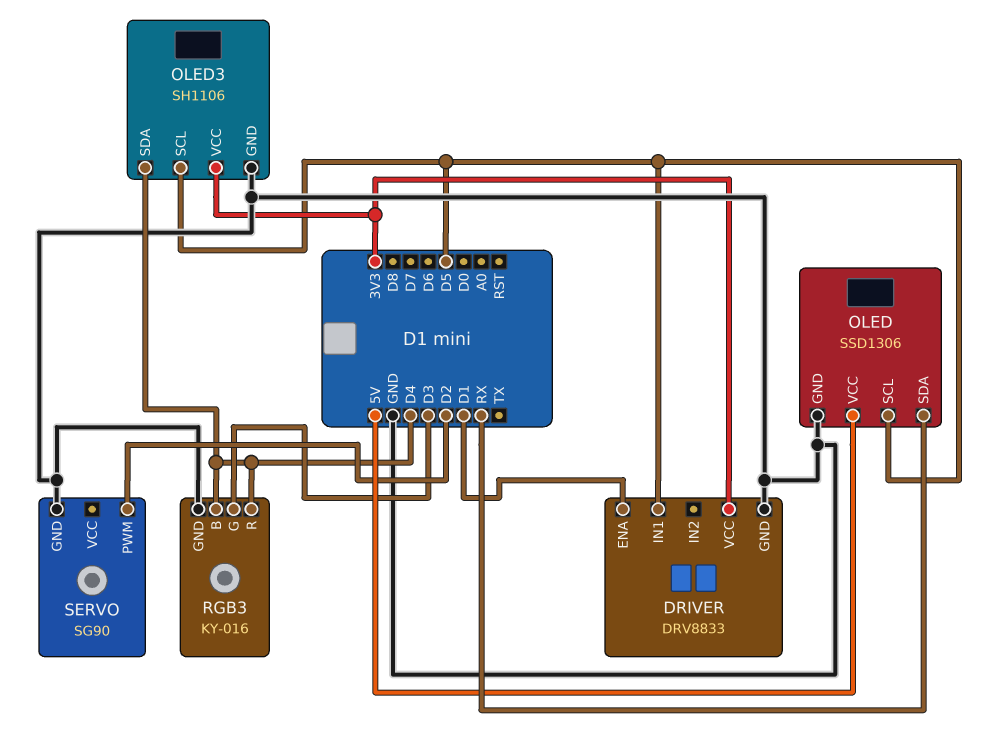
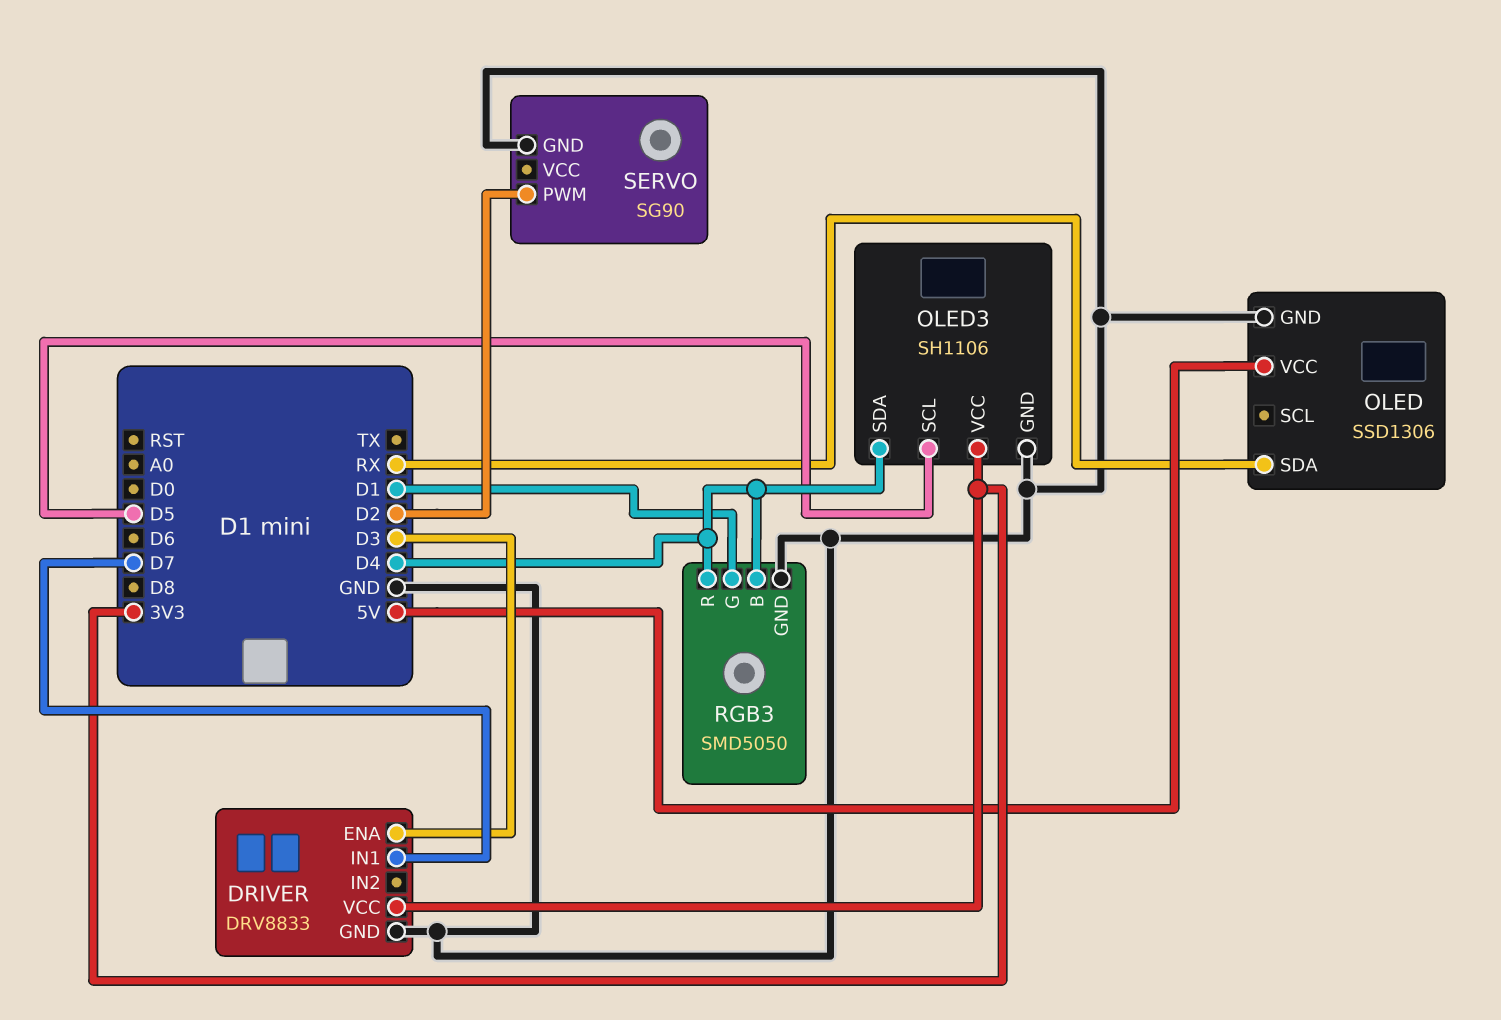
DRIVER pin ENA: D1 -> D3
DRIVER pin IN1: D5 -> D7
OLED pin SCL: D5 -> none
RGB3: KY-016 -> SMD5050
RGB3 pin G: D3 -> D1

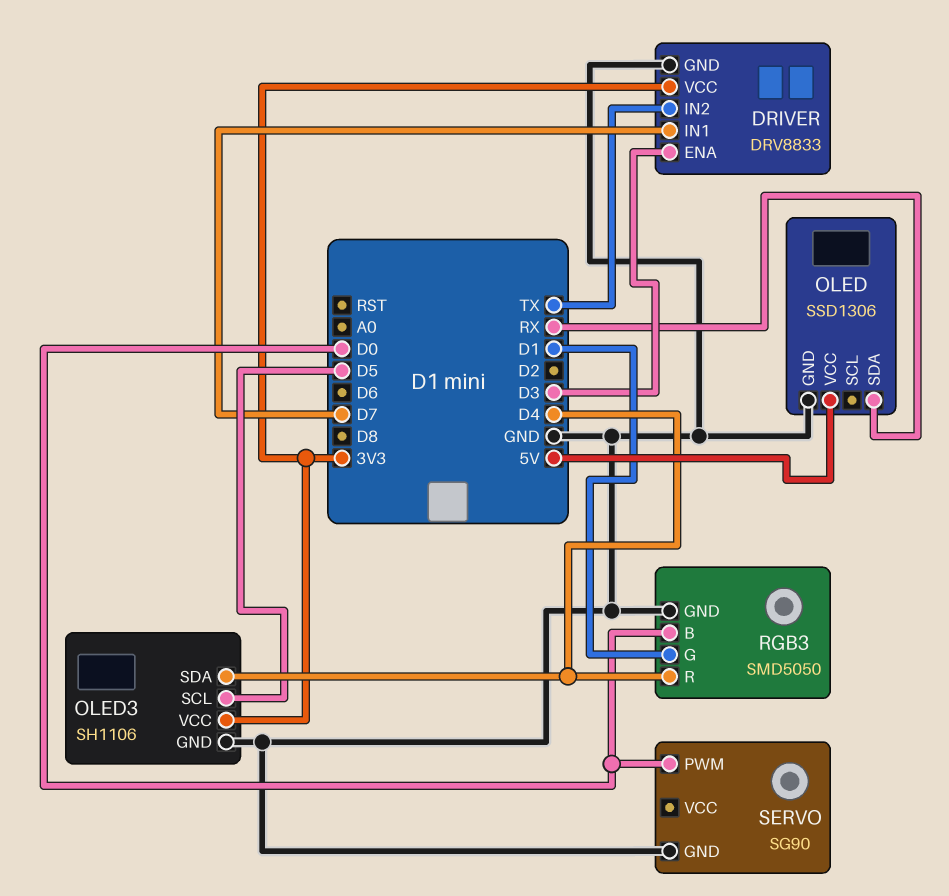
DRIVER pin IN2: none -> TX
RGB3 pin B: D4 -> D0
SERVO pin PWM: D2 -> D0

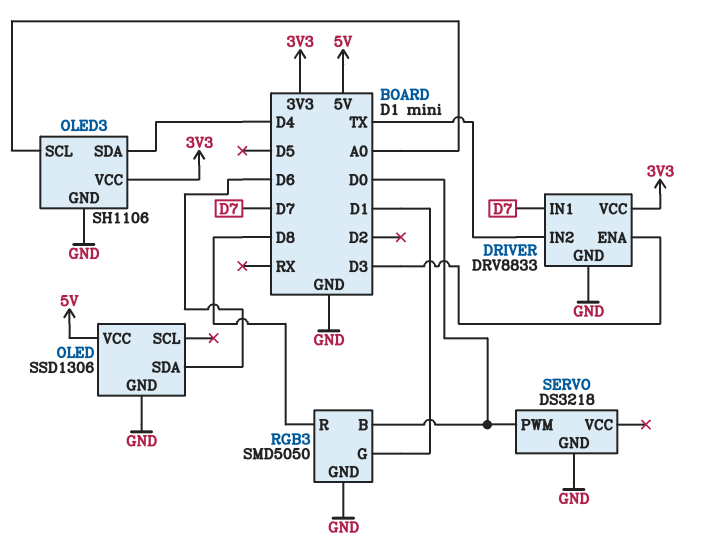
OLED pin SDA: RX -> D6
OLED3 pin SCL: D5 -> A0
RGB3 pin R: D4 -> D8
SERVO: SG90 -> DS3218

